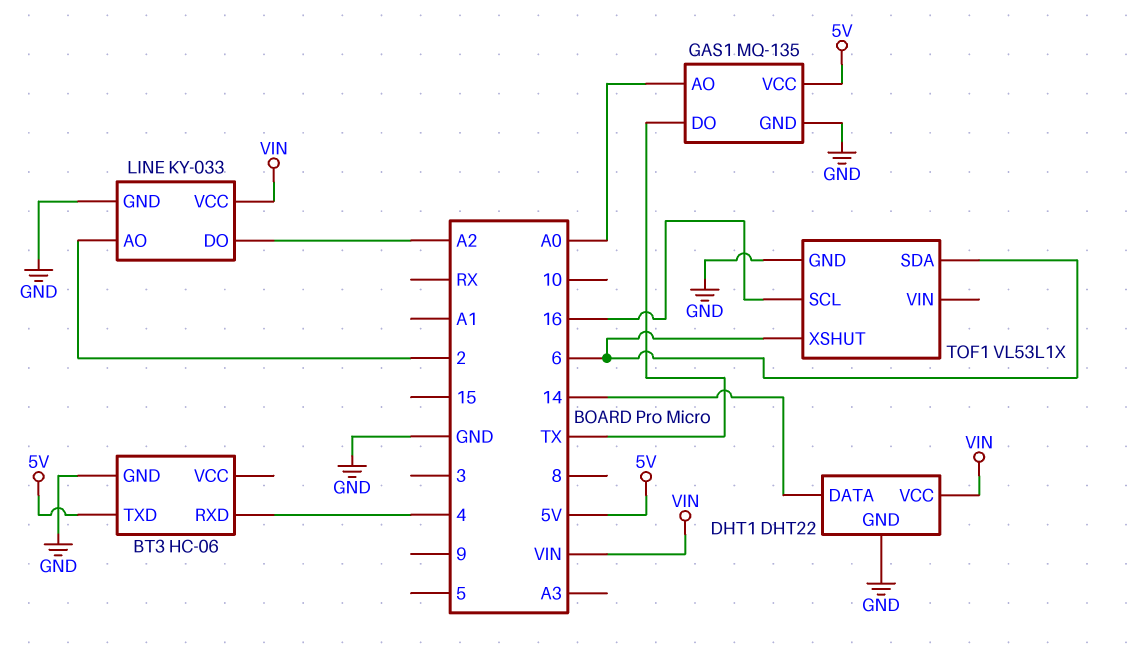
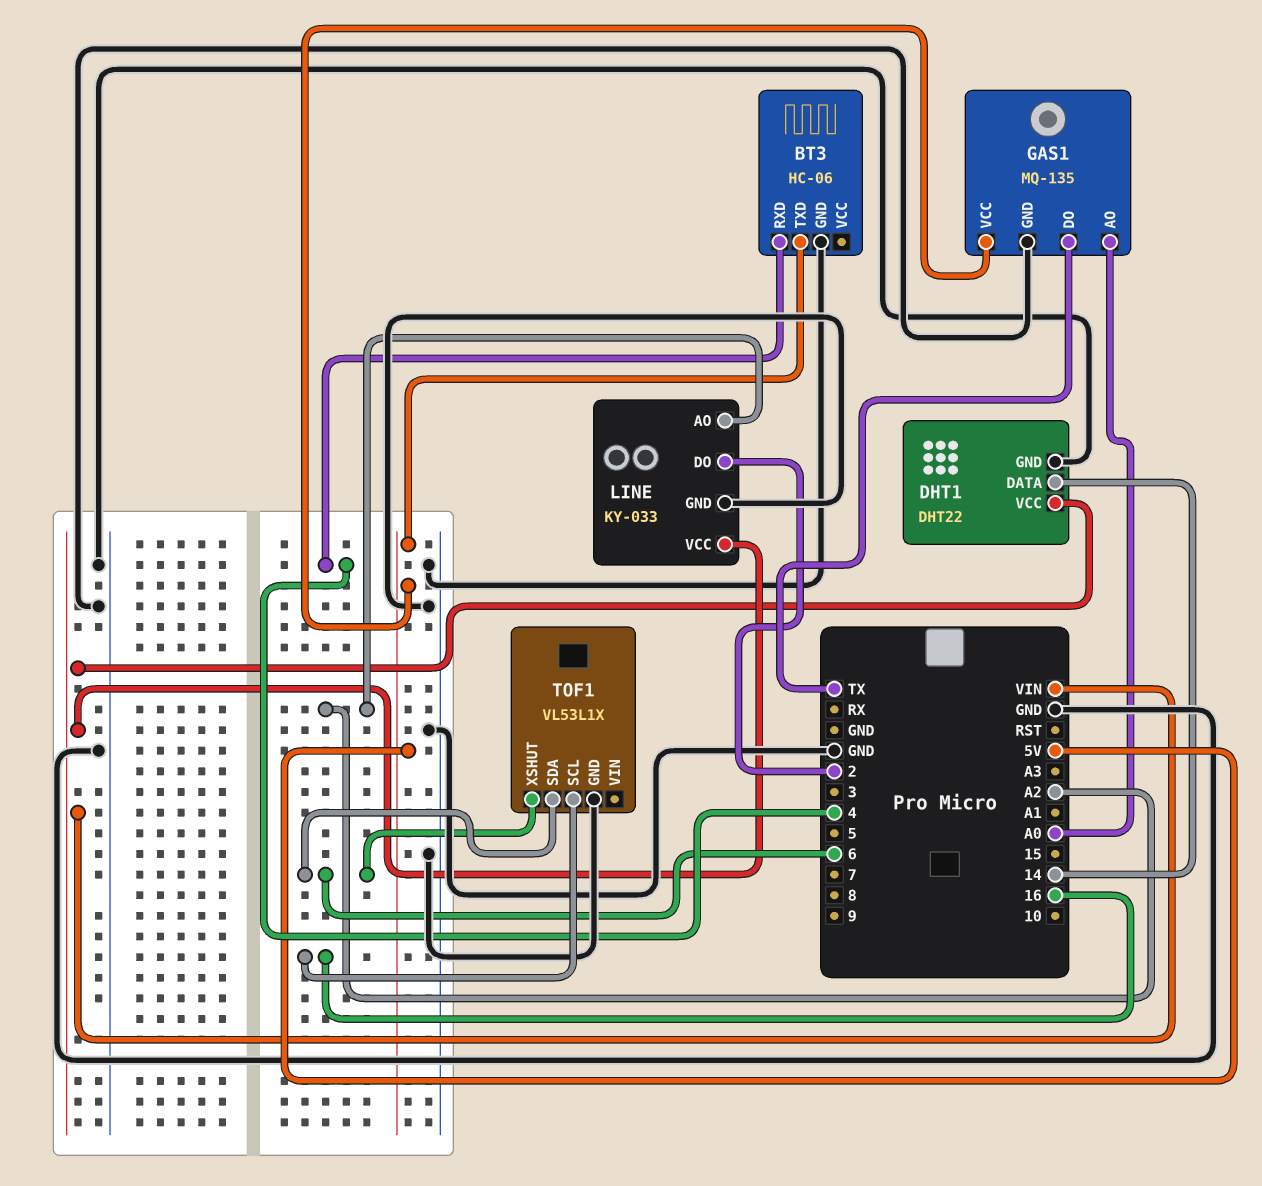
LINE pin AO: 2 -> A2
LINE pin DO: A2 -> 2

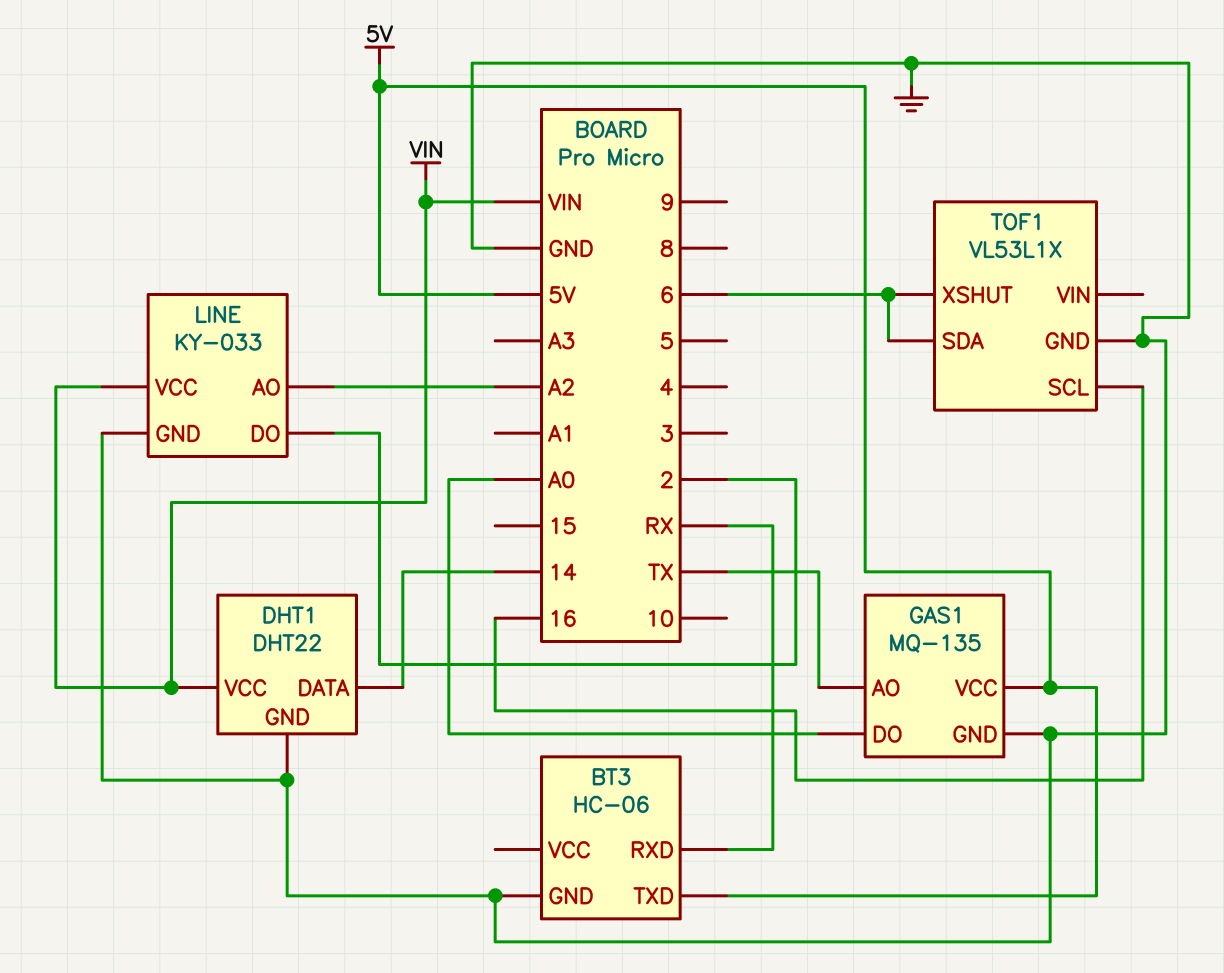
BT3 pin RXD: 4 -> RX
GAS1 pin AO: A0 -> TX
GAS1 pin DO: TX -> A0

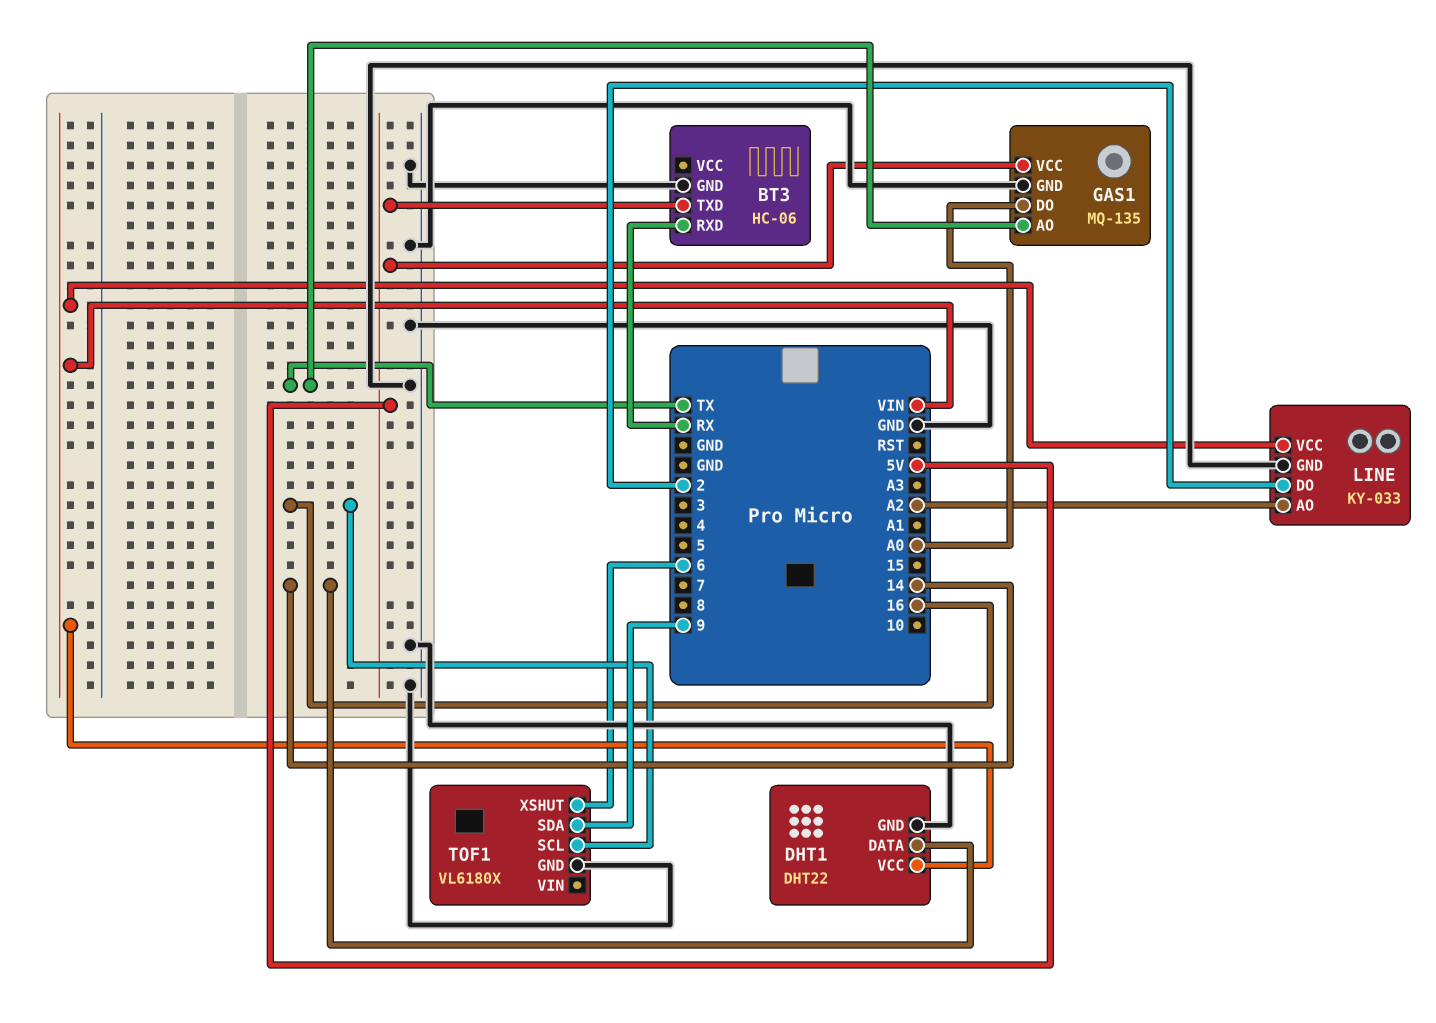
TOF1: VL53L1X -> VL6180X
TOF1 pin SDA: 6 -> 9

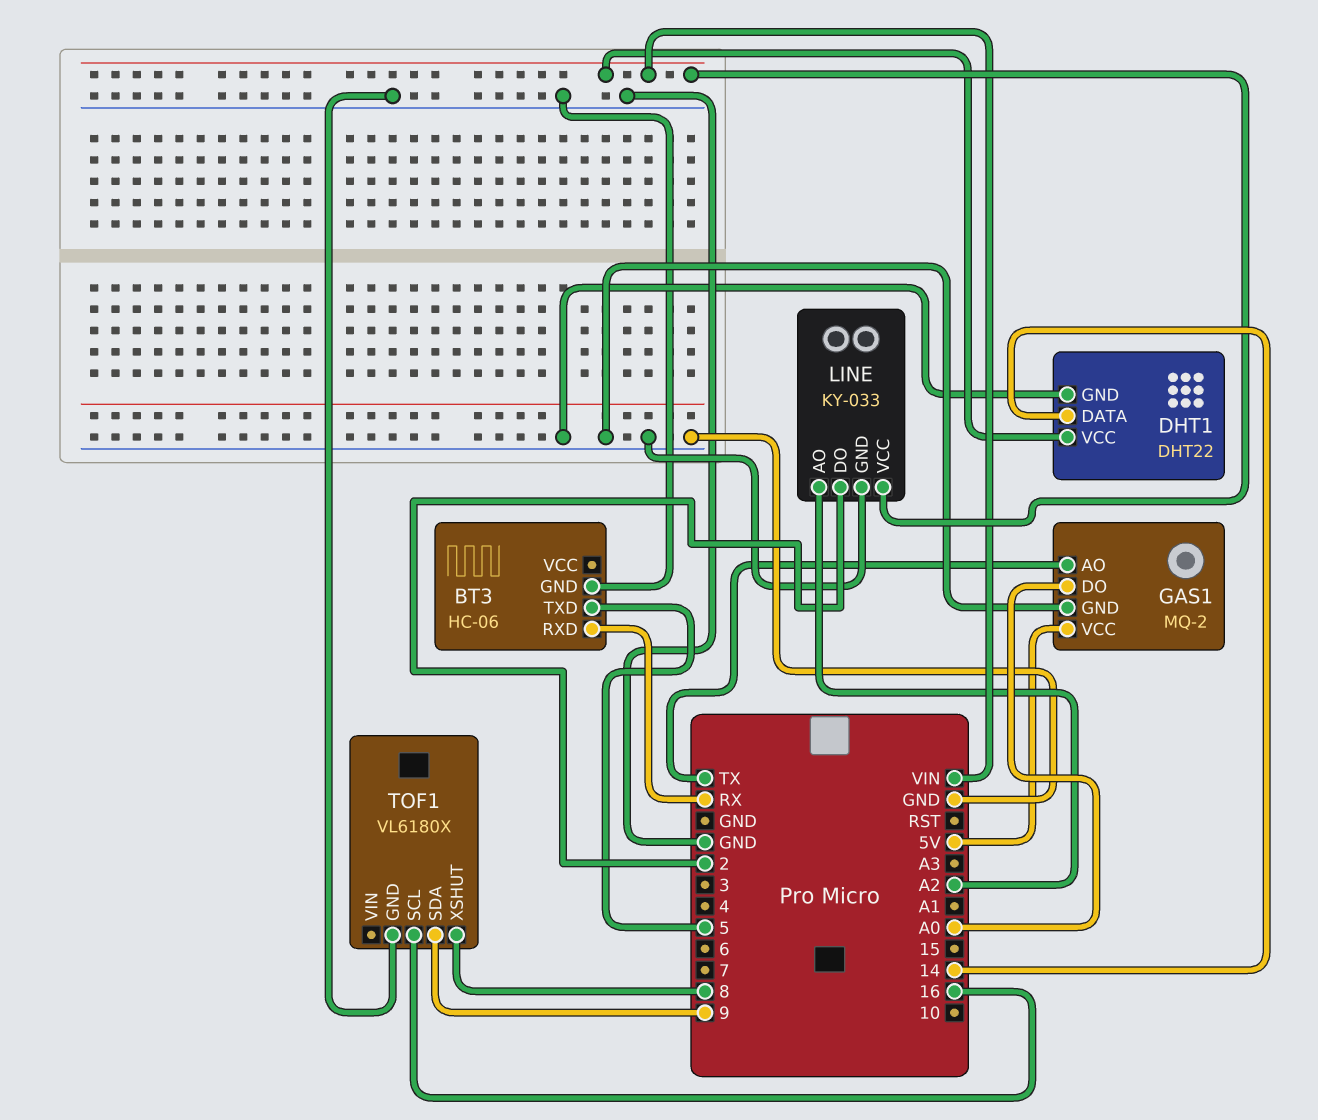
BT3 pin TXD: 5V -> 5
GAS1: MQ-135 -> MQ-2
TOF1 pin XSHUT: 6 -> 8

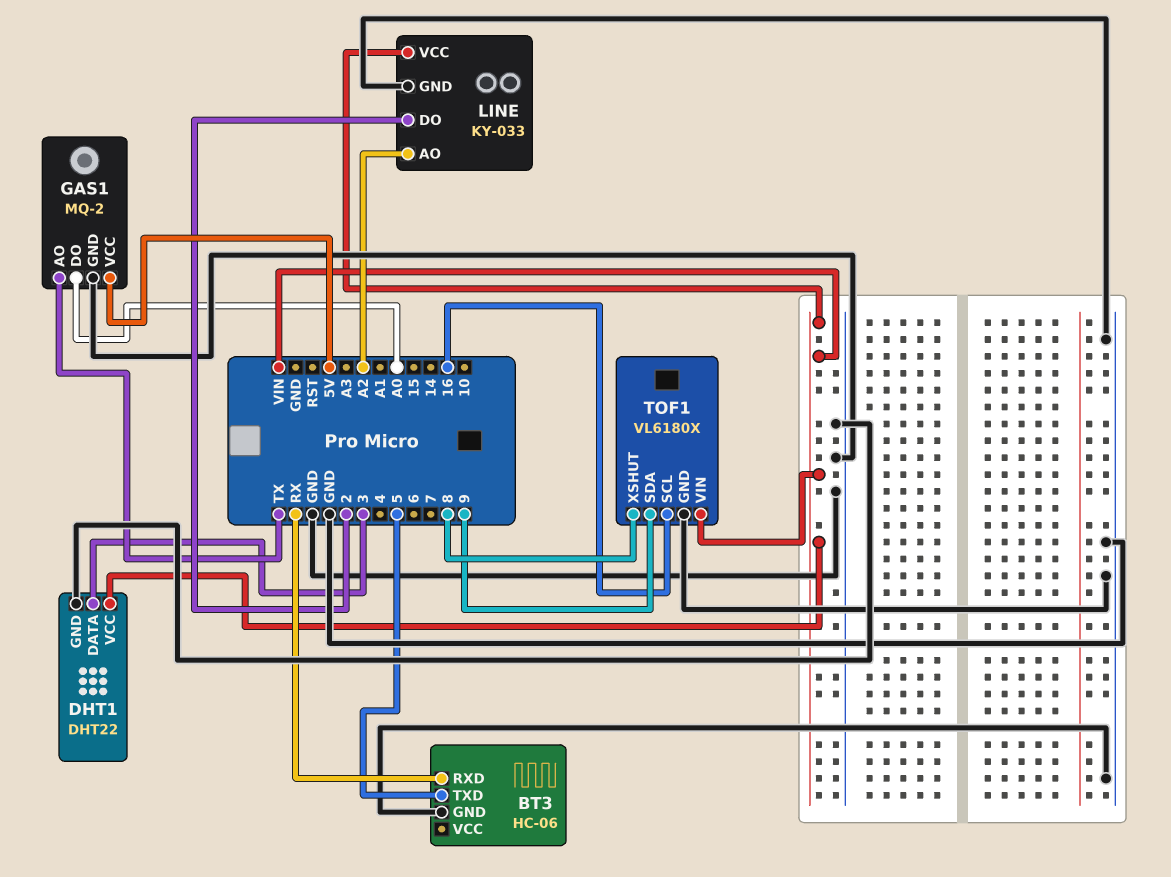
DHT1 pin DATA: 14 -> 3
TOF1 pin VIN: none -> VIN

